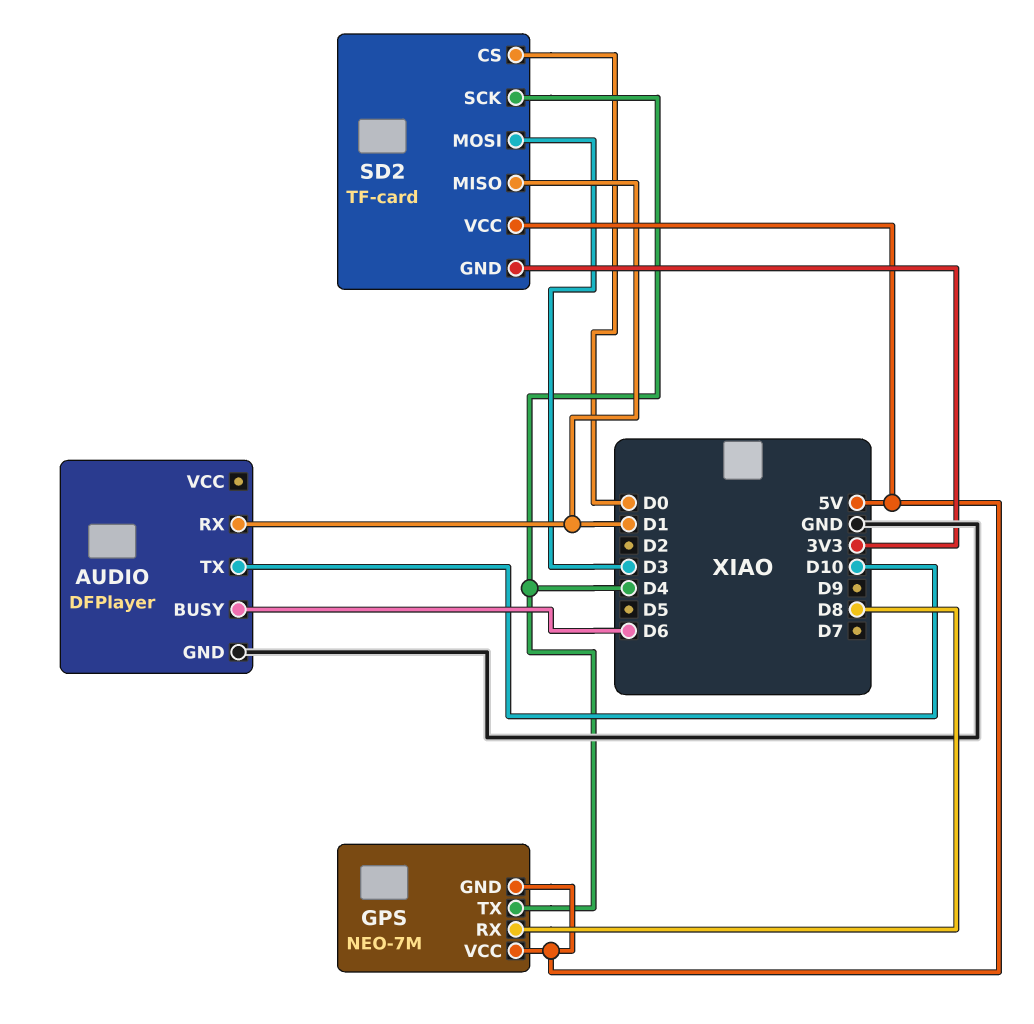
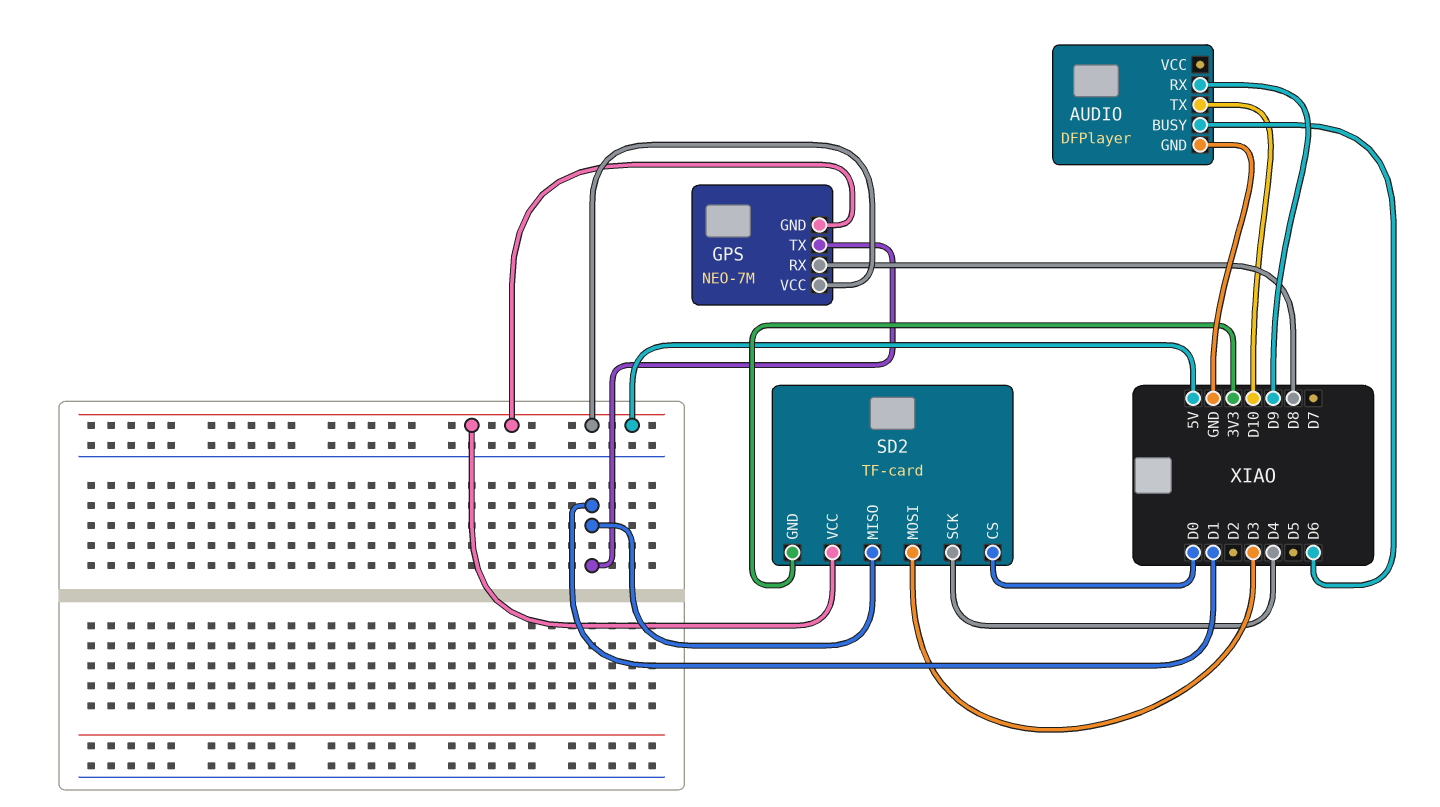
AUDIO pin RX: D1 -> D9
GPS pin TX: D4 -> D1

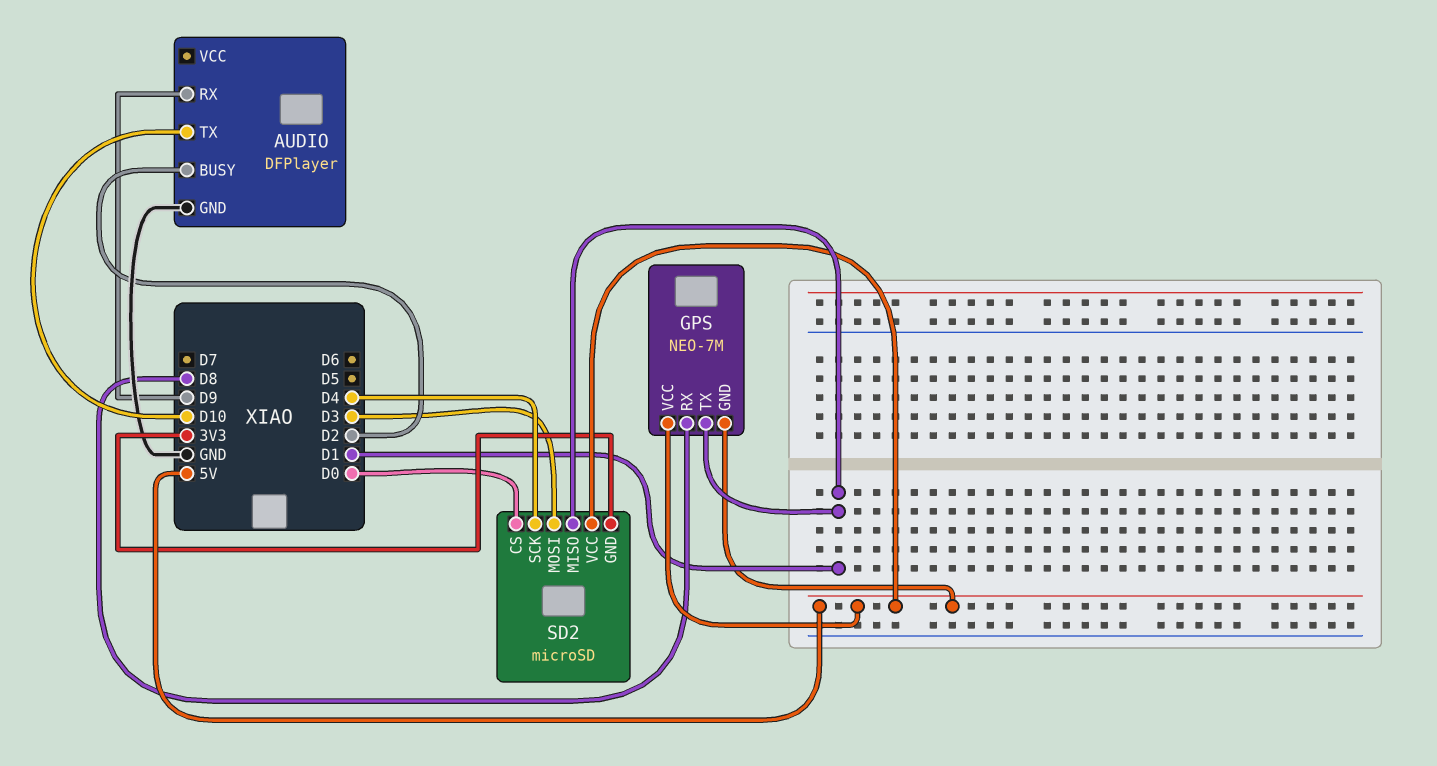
AUDIO pin BUSY: D6 -> D2
SD2: TF-card -> microSD

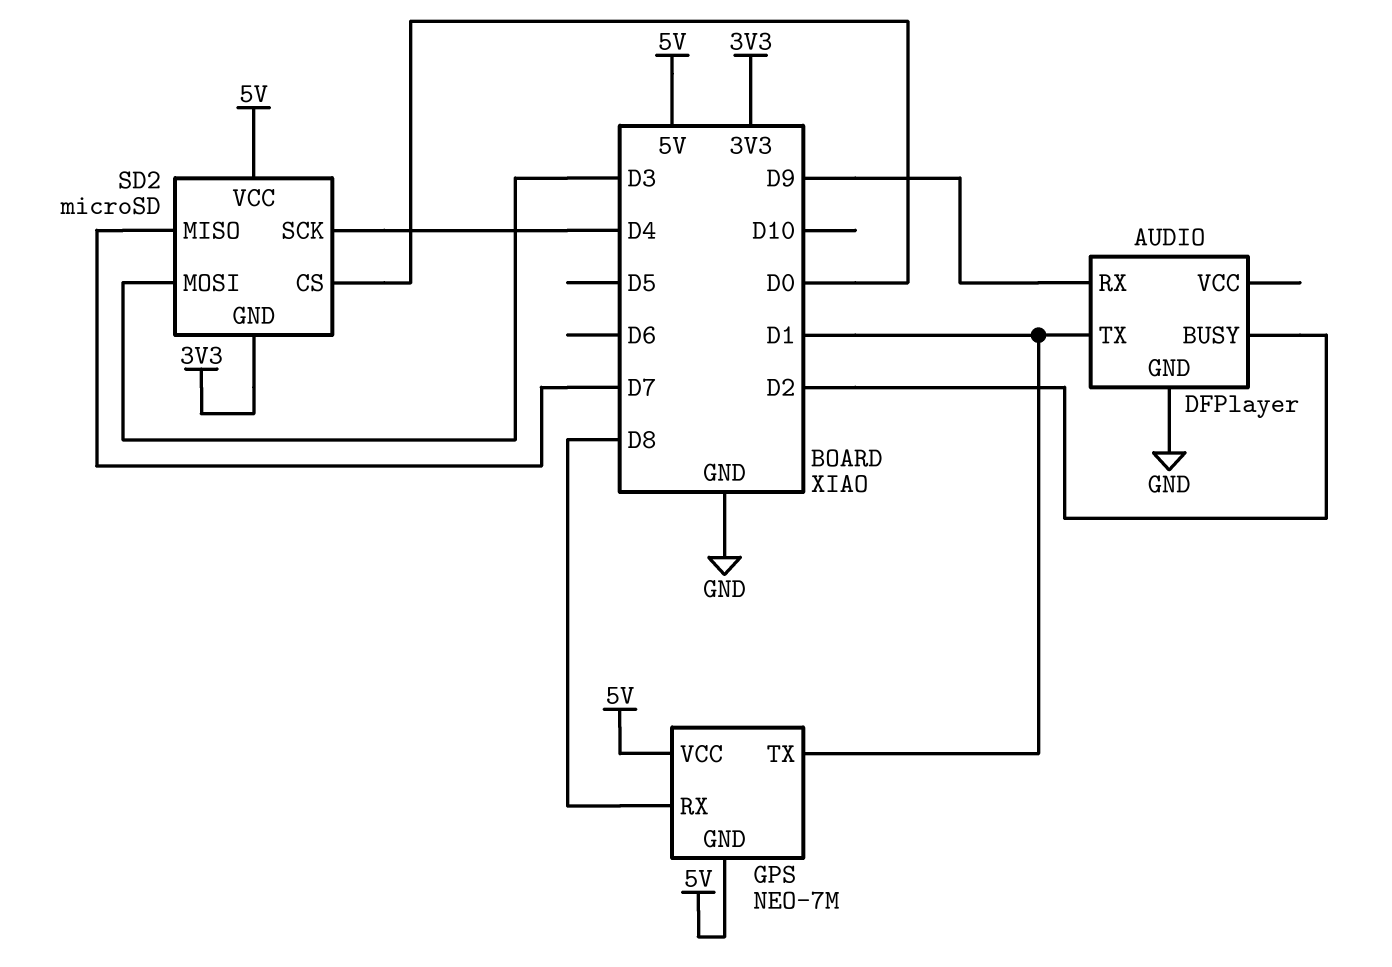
AUDIO pin TX: D10 -> D1
SD2 pin MISO: D1 -> D7

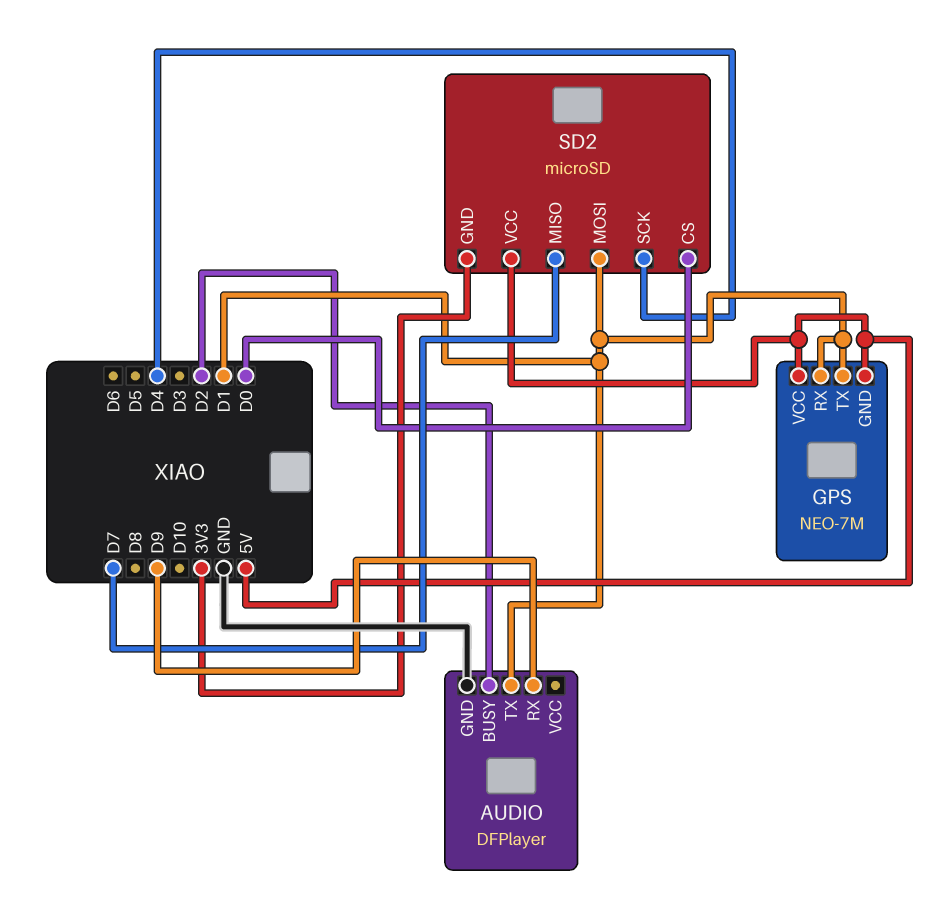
GPS pin RX: D8 -> D1
SD2 pin MOSI: D3 -> D1

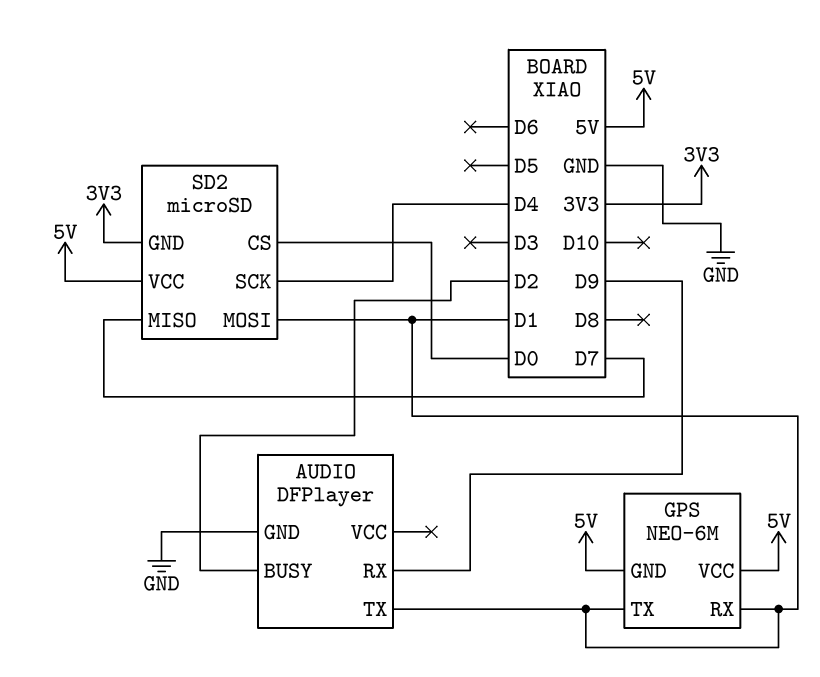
GPS: NEO-7M -> NEO-6M

